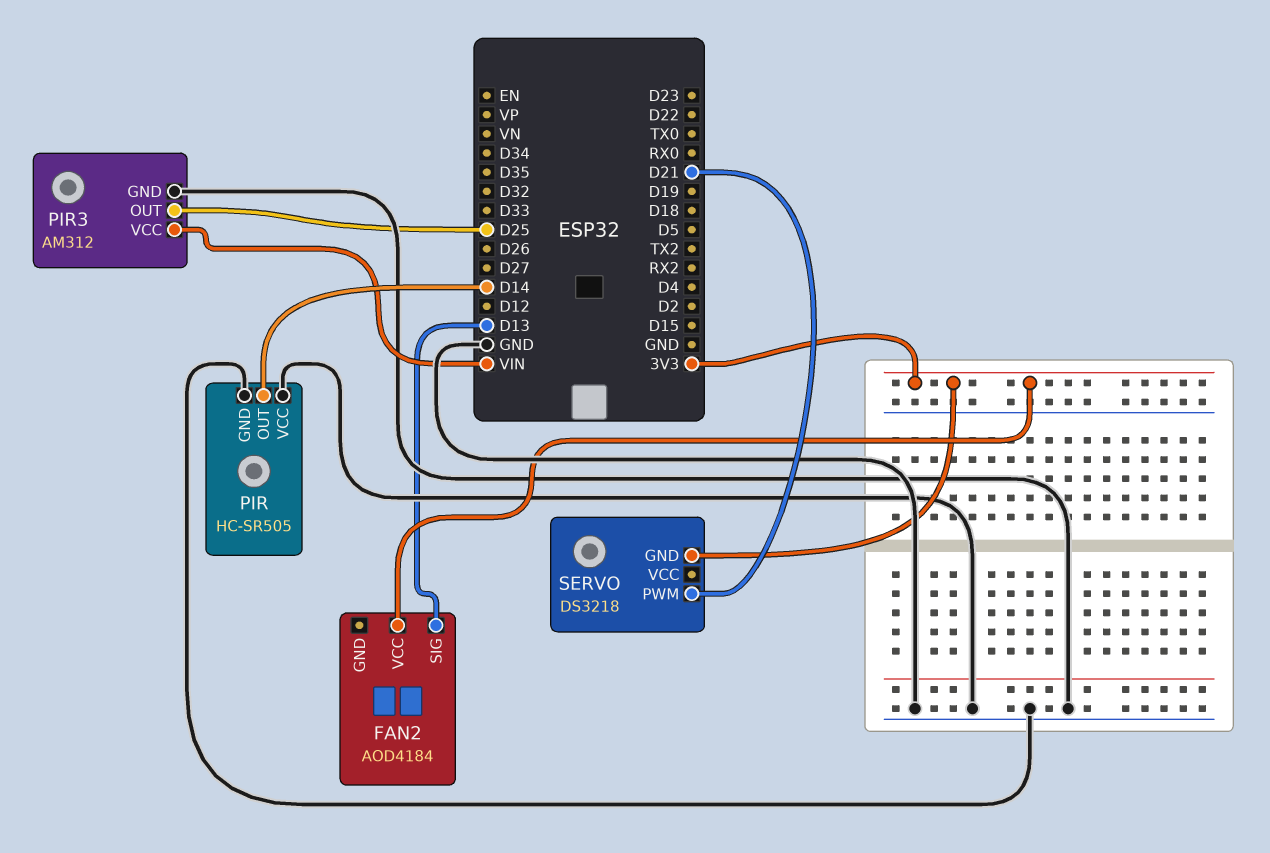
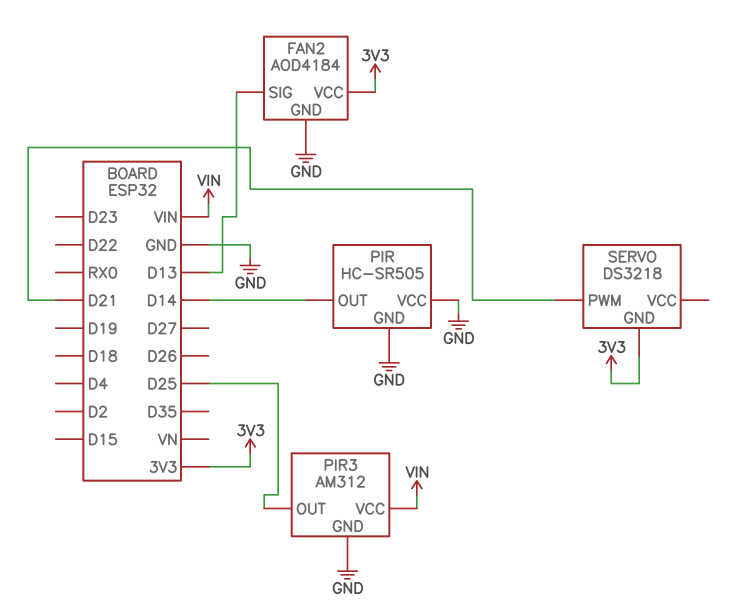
FAN2 pin GND: none -> GND

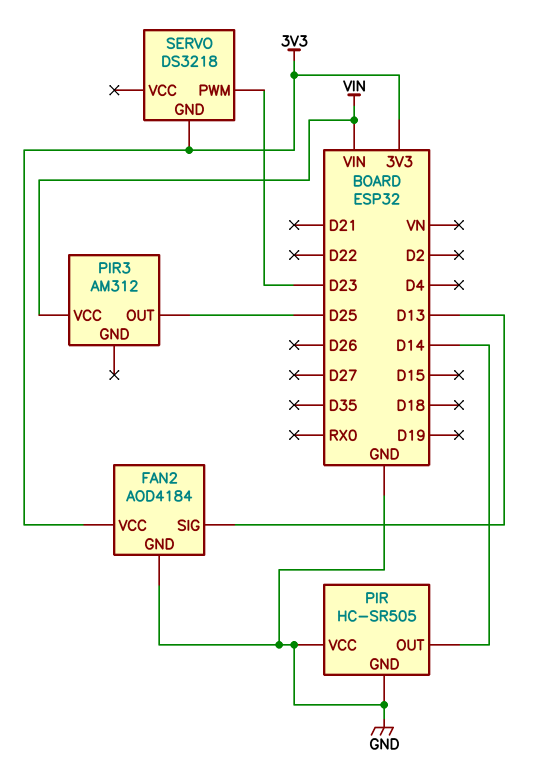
PIR3 pin GND: GND -> none
SERVO pin PWM: D21 -> D23

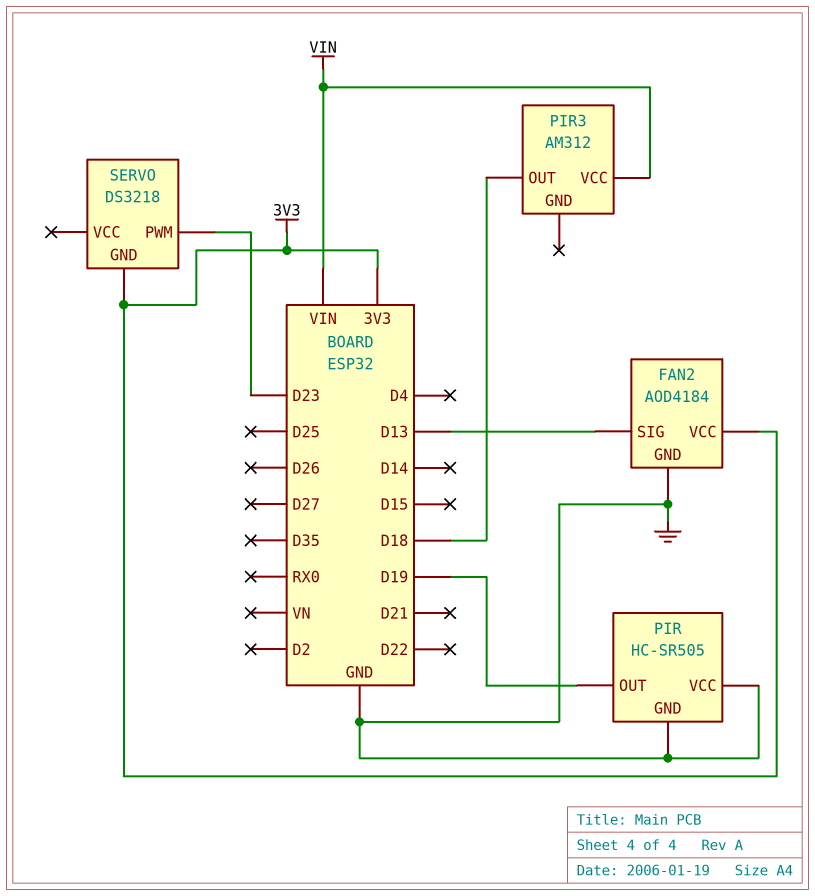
PIR pin OUT: D14 -> D19
PIR3 pin OUT: D25 -> D18

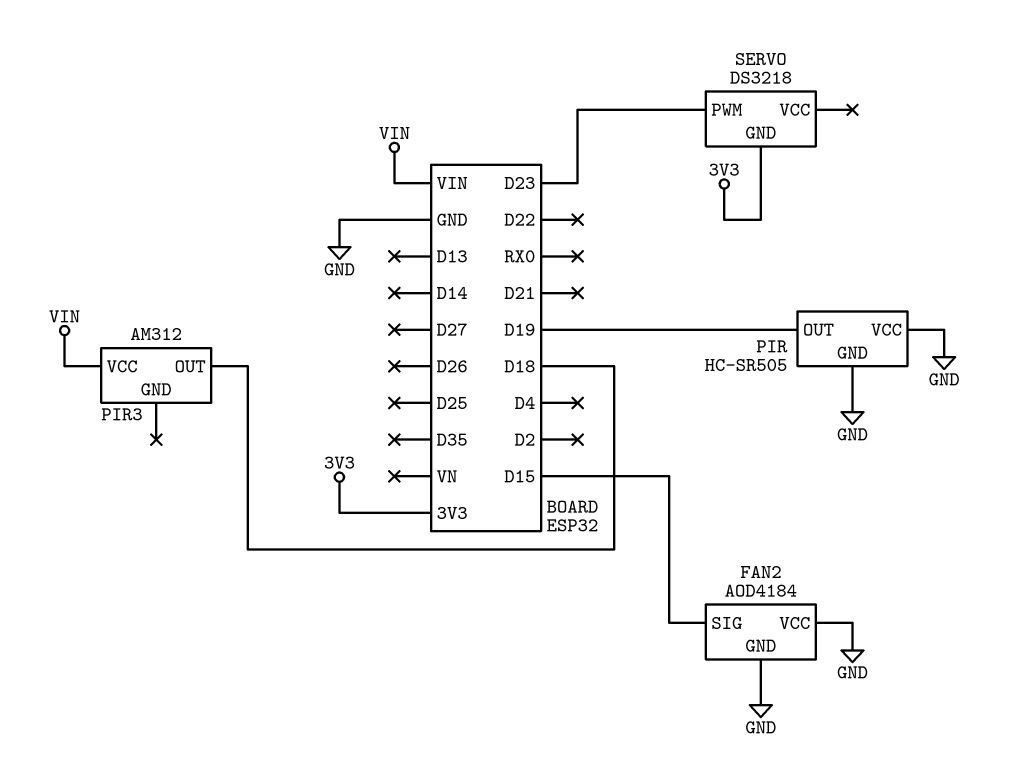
FAN2 pin SIG: D13 -> D15
FAN2 pin VCC: 3V3 -> GND

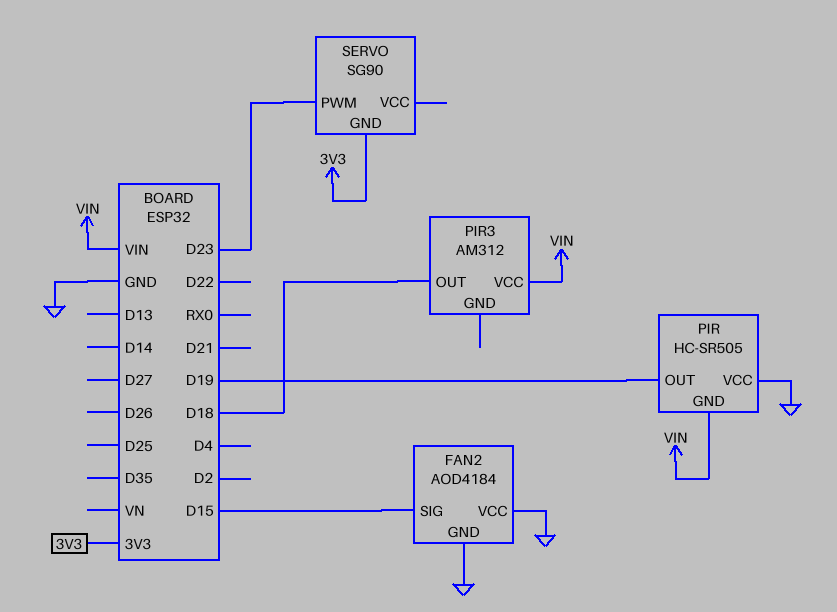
PIR pin GND: GND -> VIN
SERVO: DS3218 -> SG90

